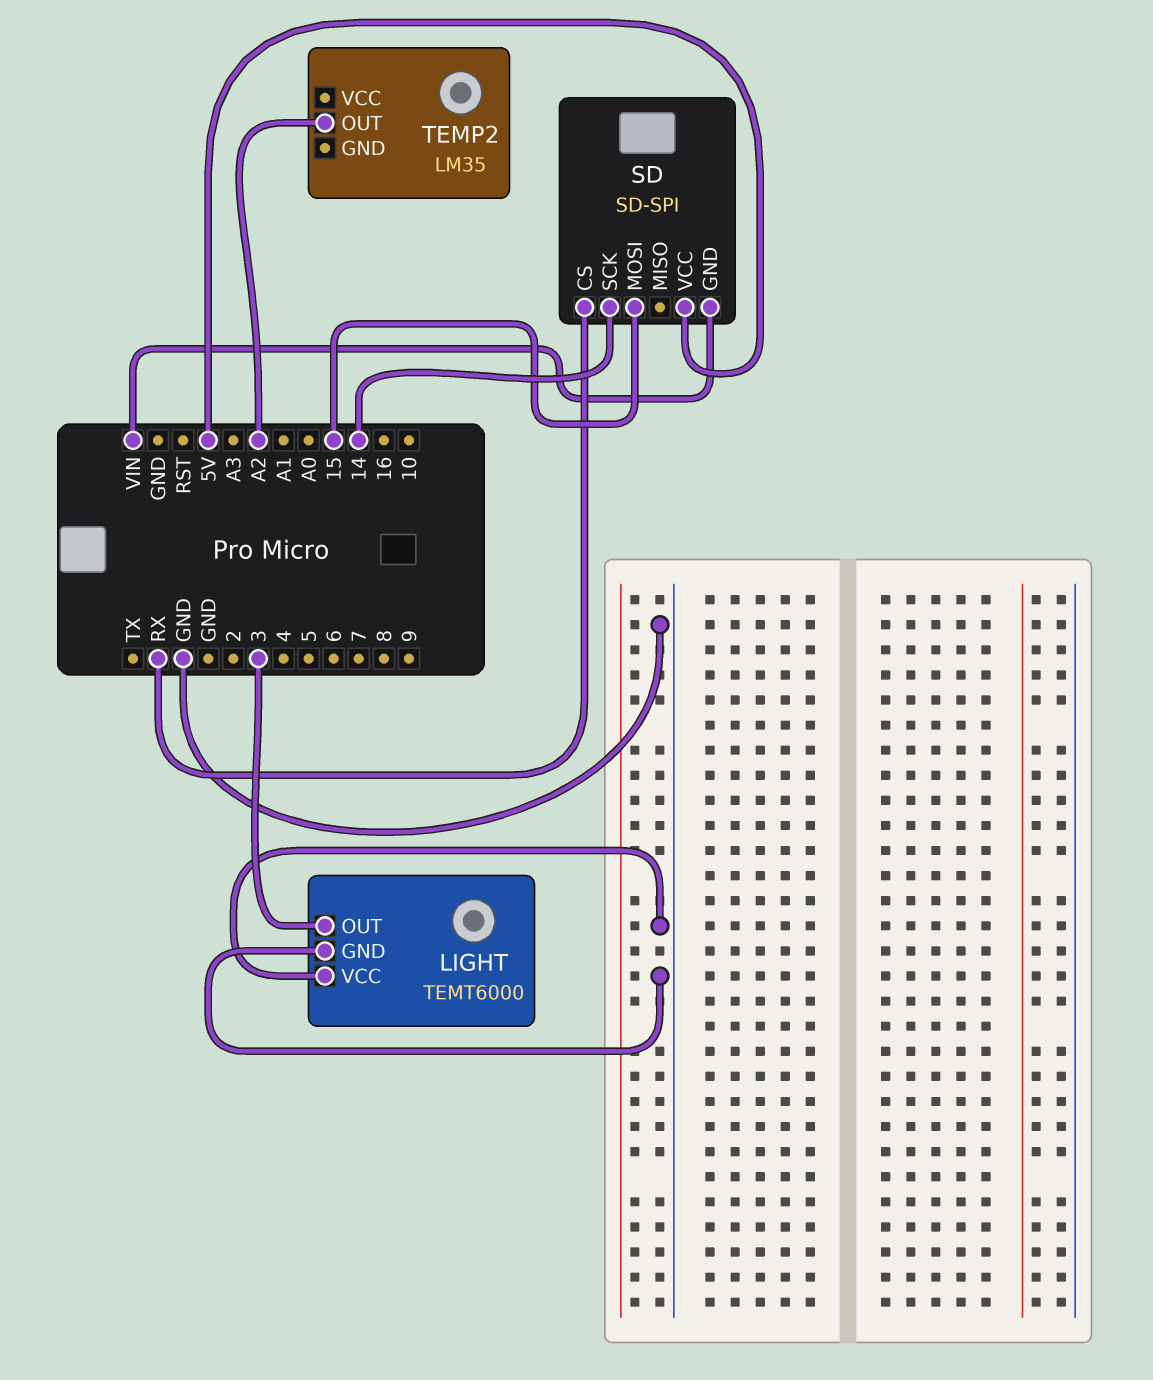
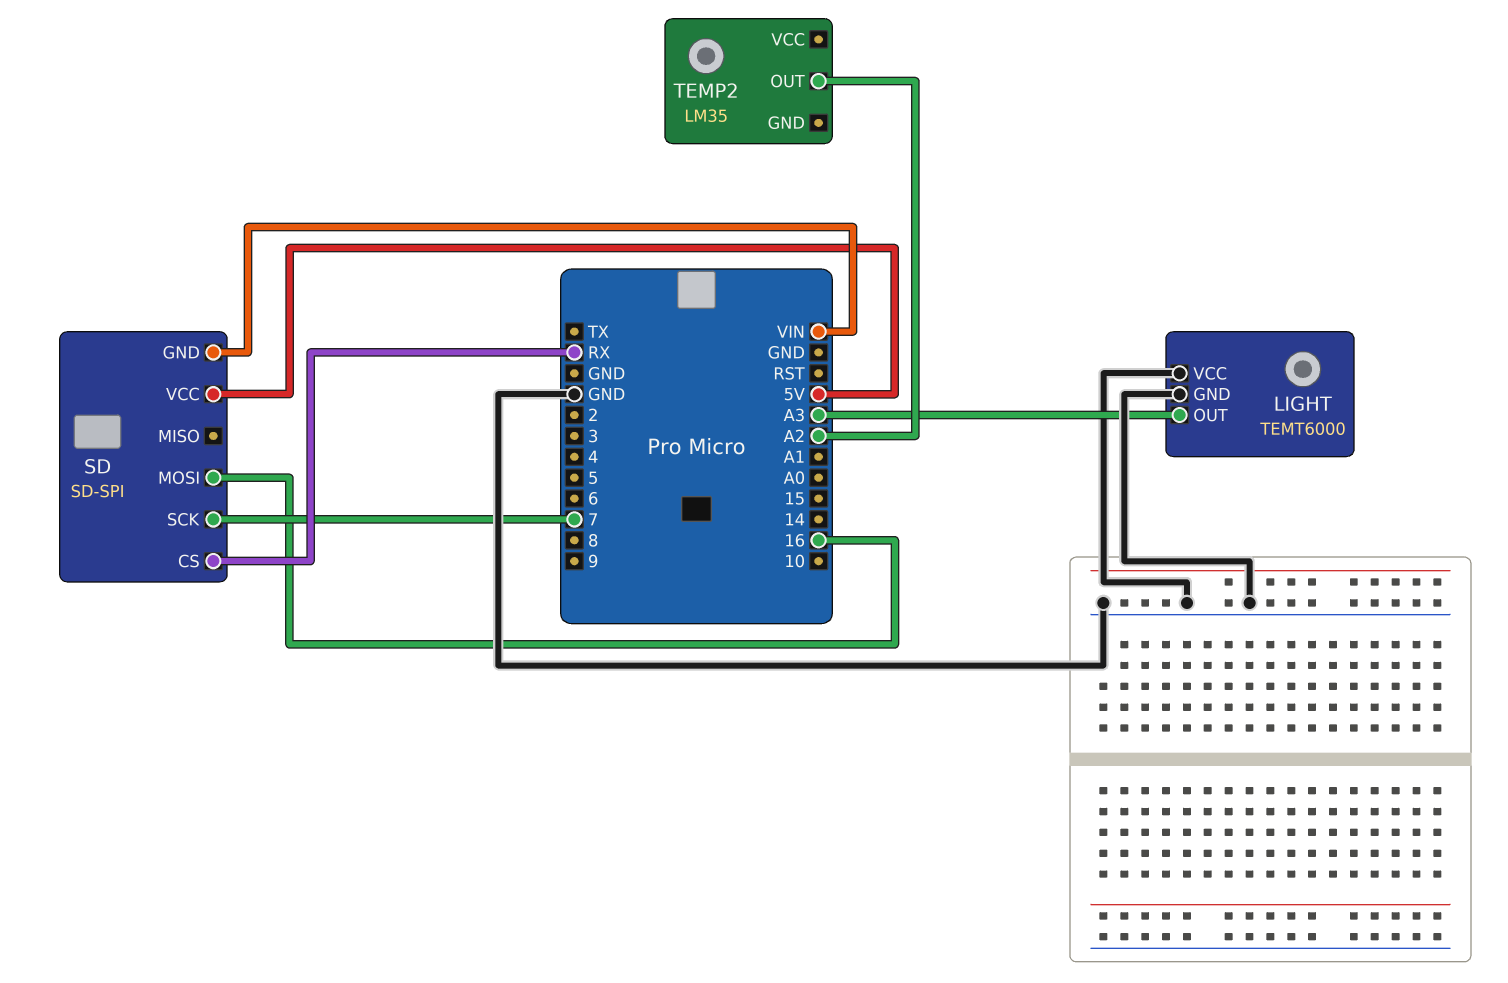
LIGHT pin OUT: 3 -> A3
SD pin MOSI: 15 -> 16
SD pin SCK: 14 -> 7

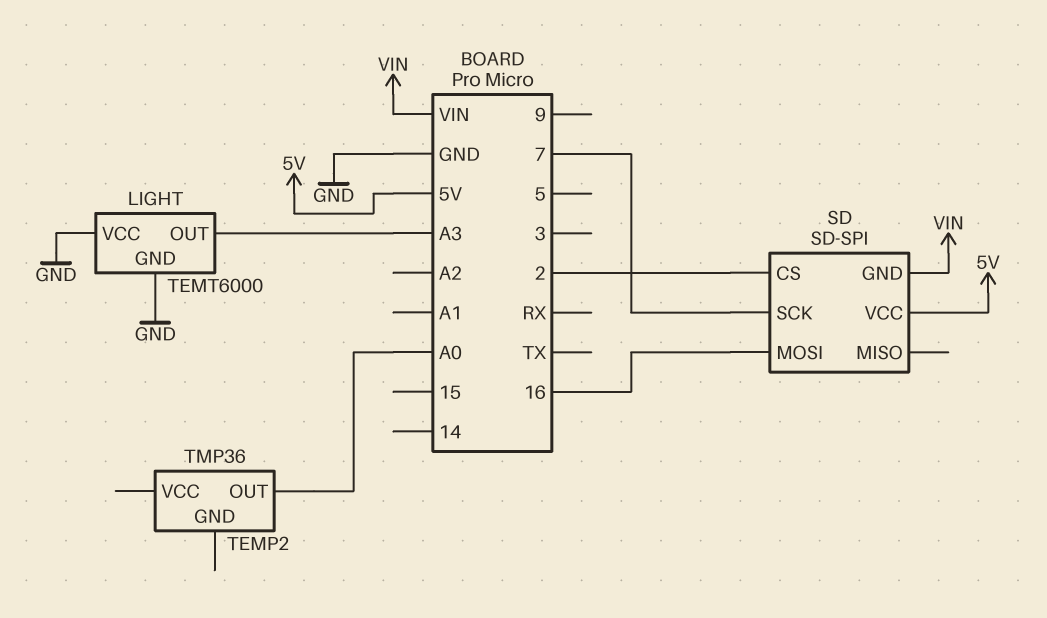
SD pin CS: RX -> 2
TEMP2: LM35 -> TMP36
TEMP2 pin OUT: A2 -> A0

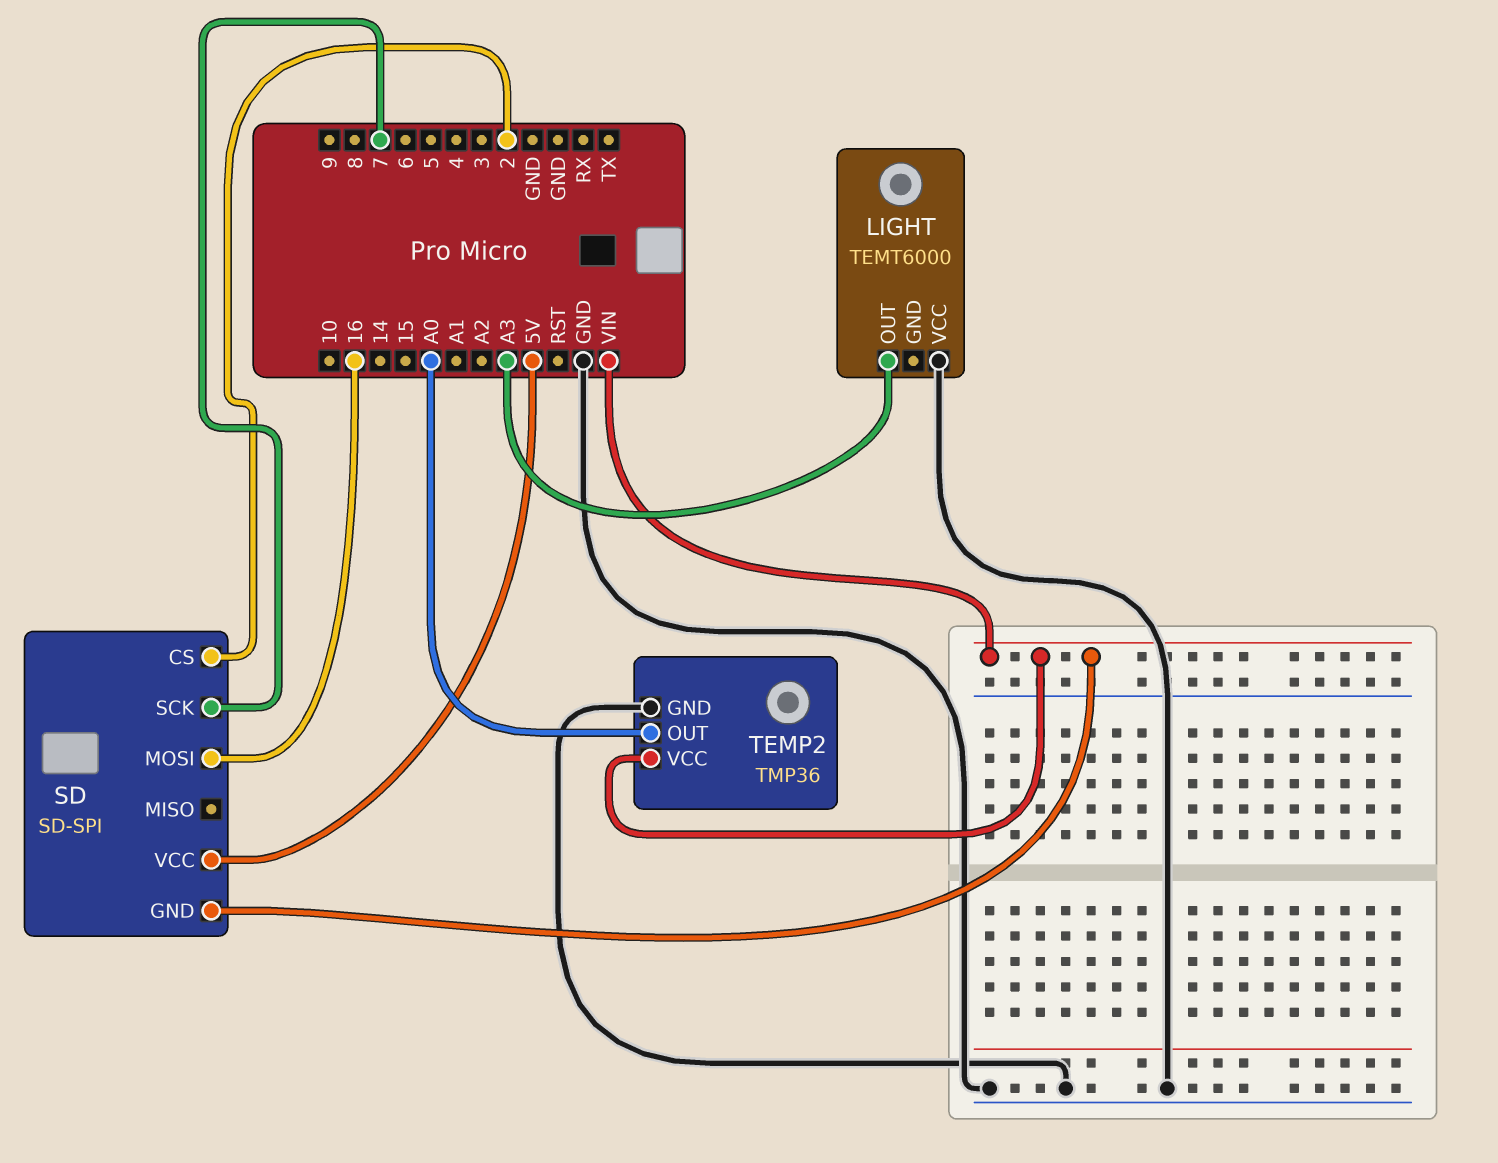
LIGHT pin GND: GND -> none
TEMP2 pin GND: none -> GND
TEMP2 pin VCC: none -> VIN

